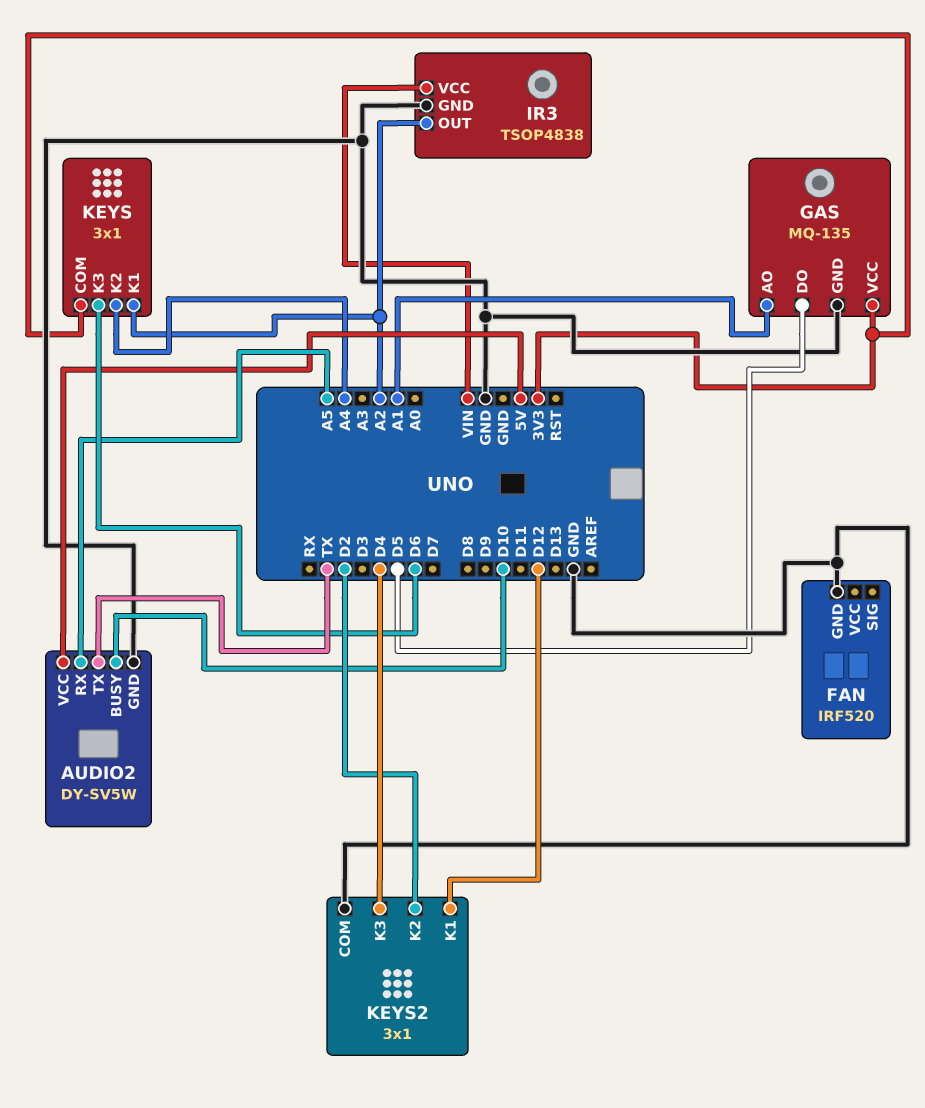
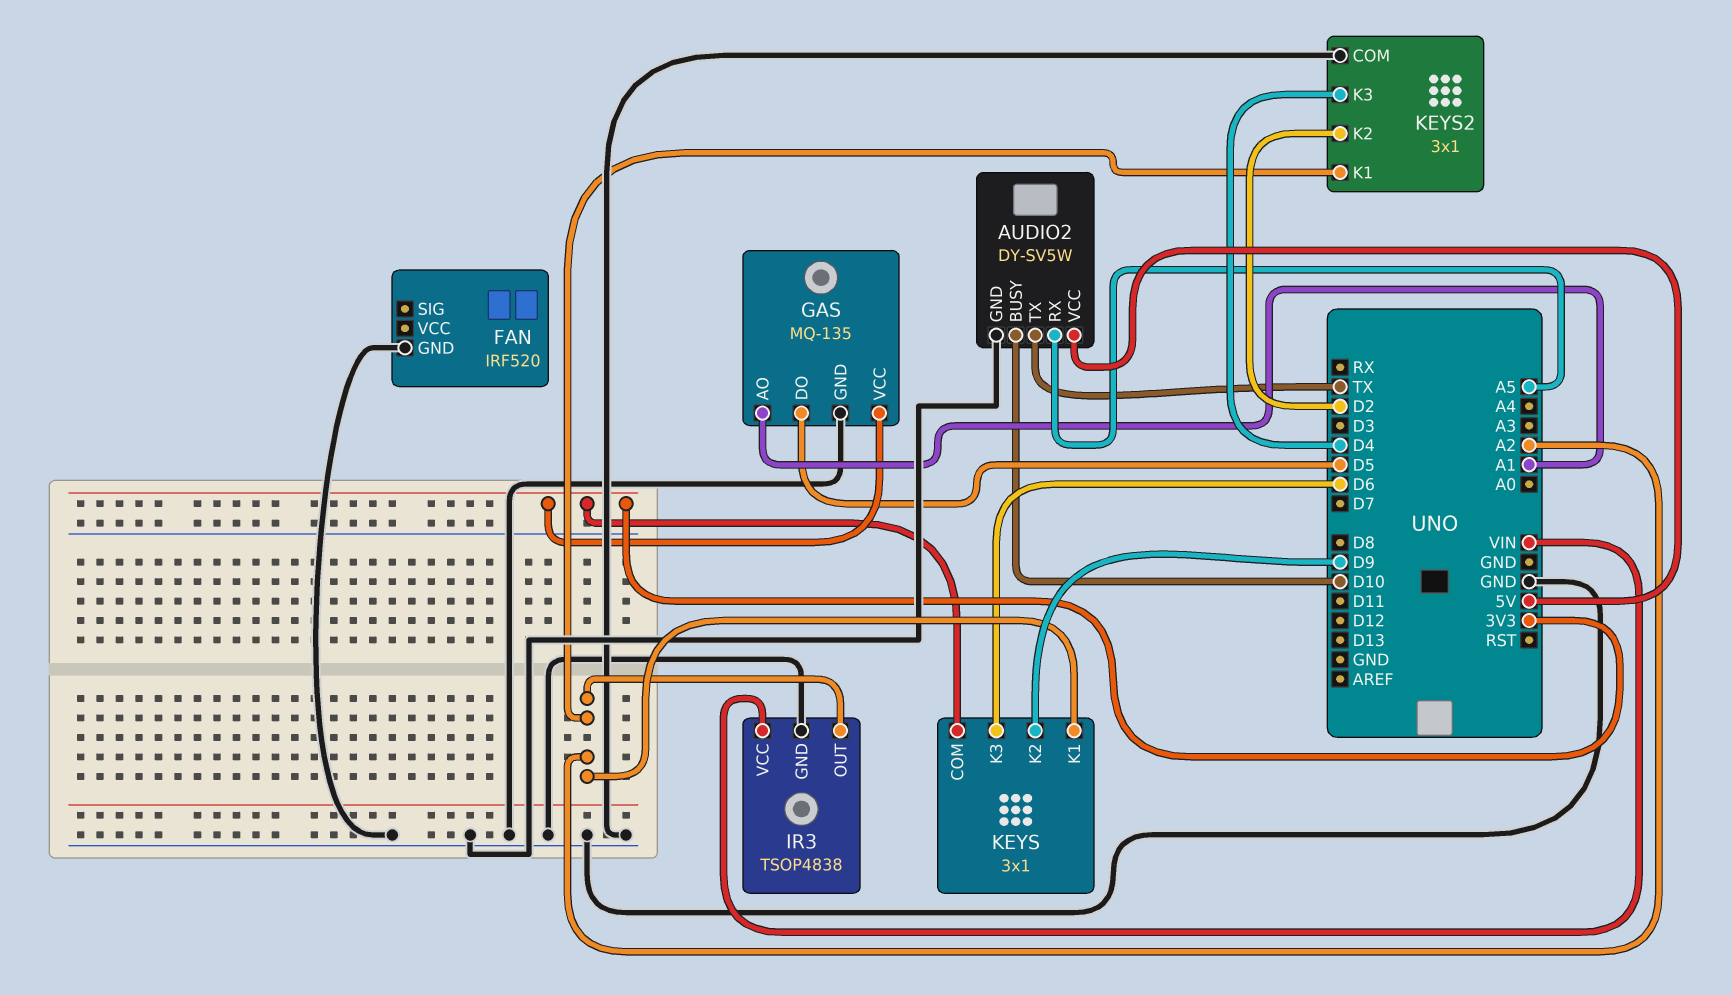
KEYS pin K2: A4 -> D9
KEYS2 pin K1: D12 -> A2

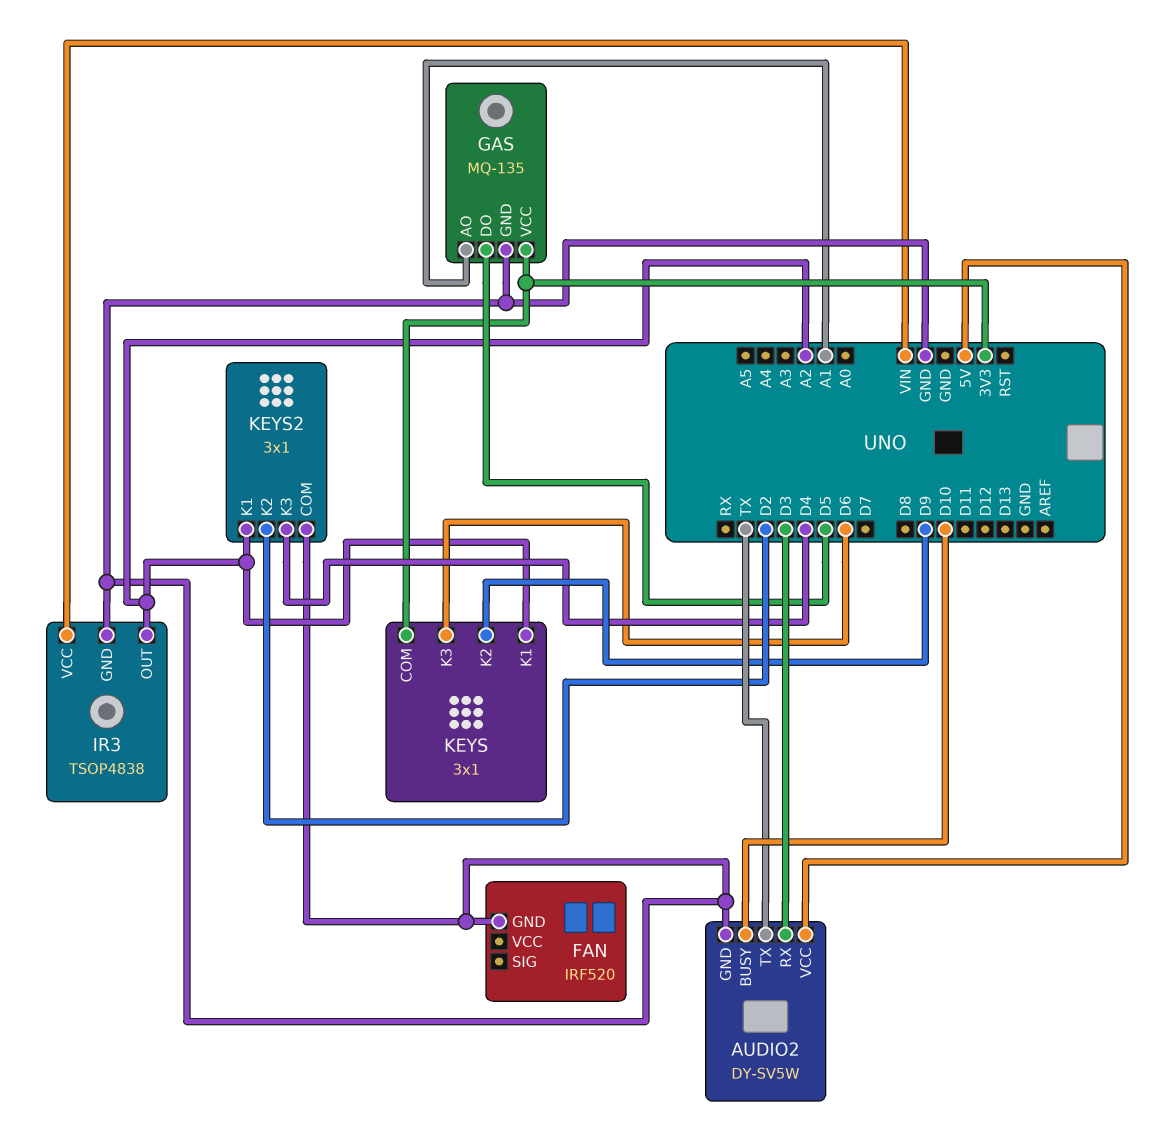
AUDIO2 pin RX: A5 -> D3

